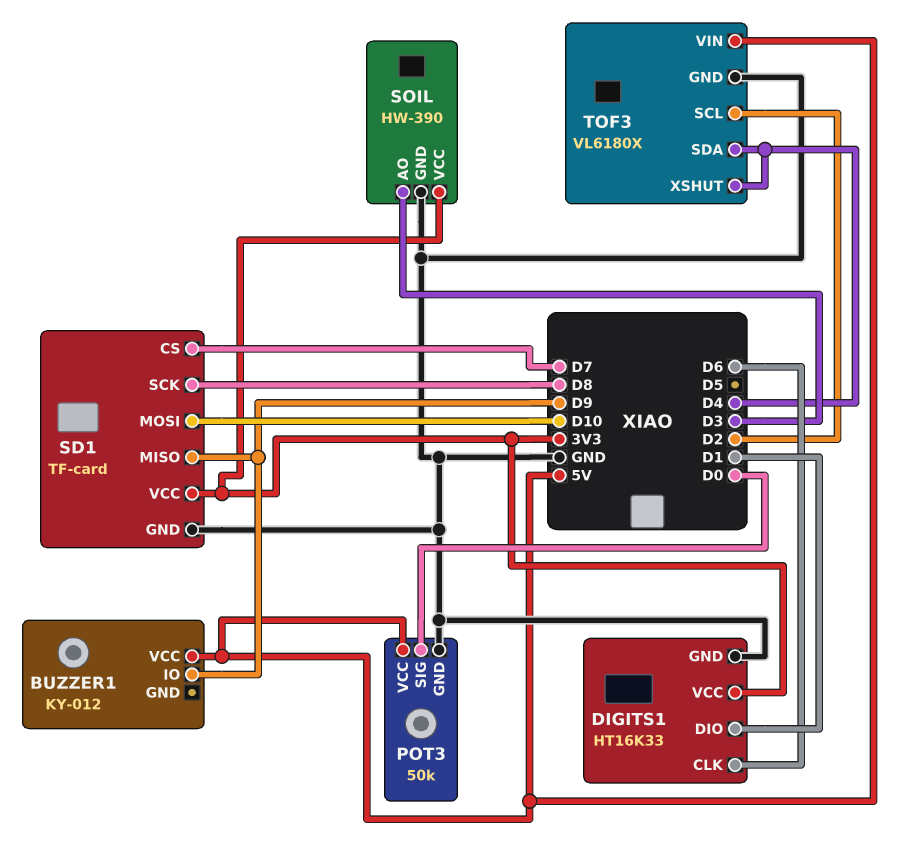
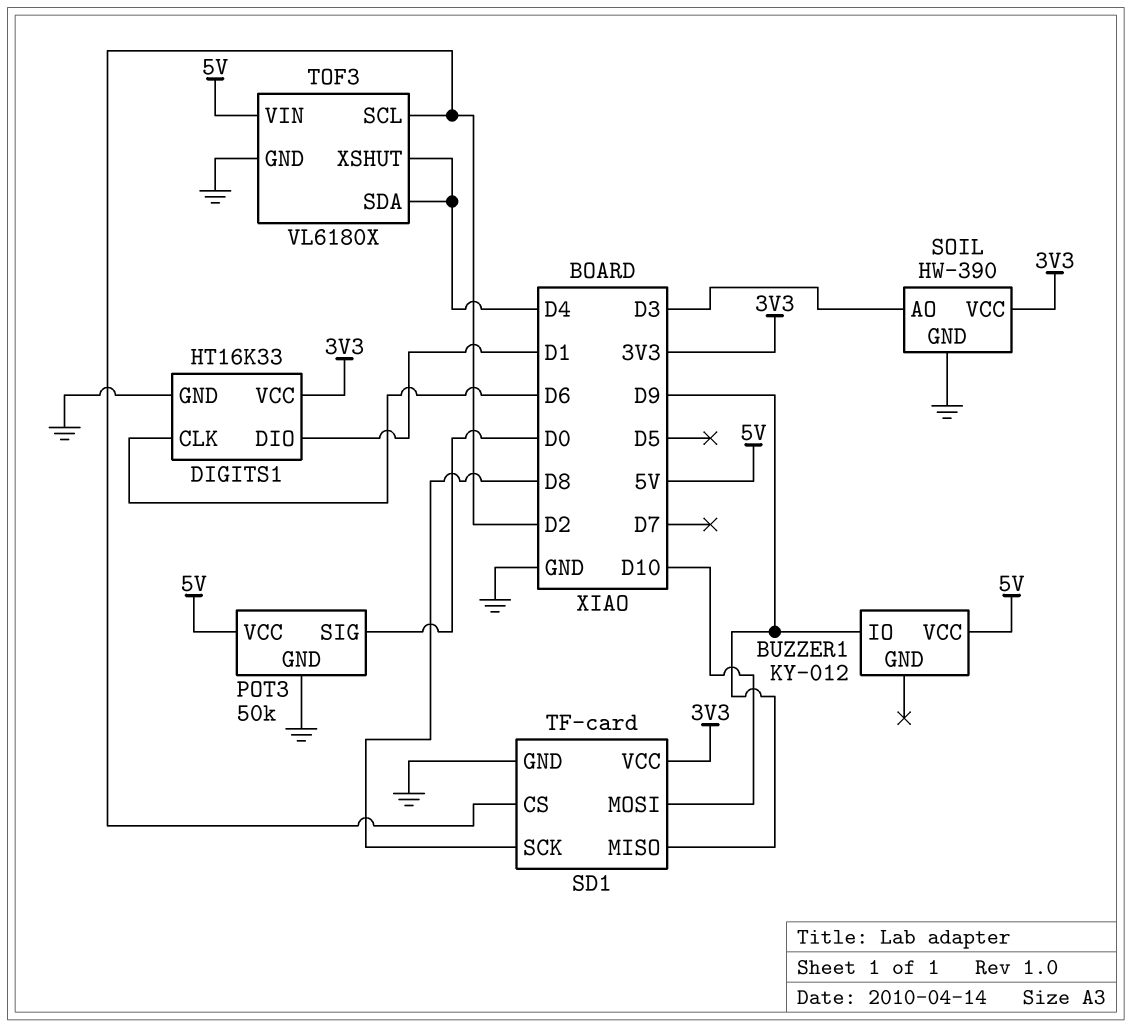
SD1 pin CS: D7 -> D2

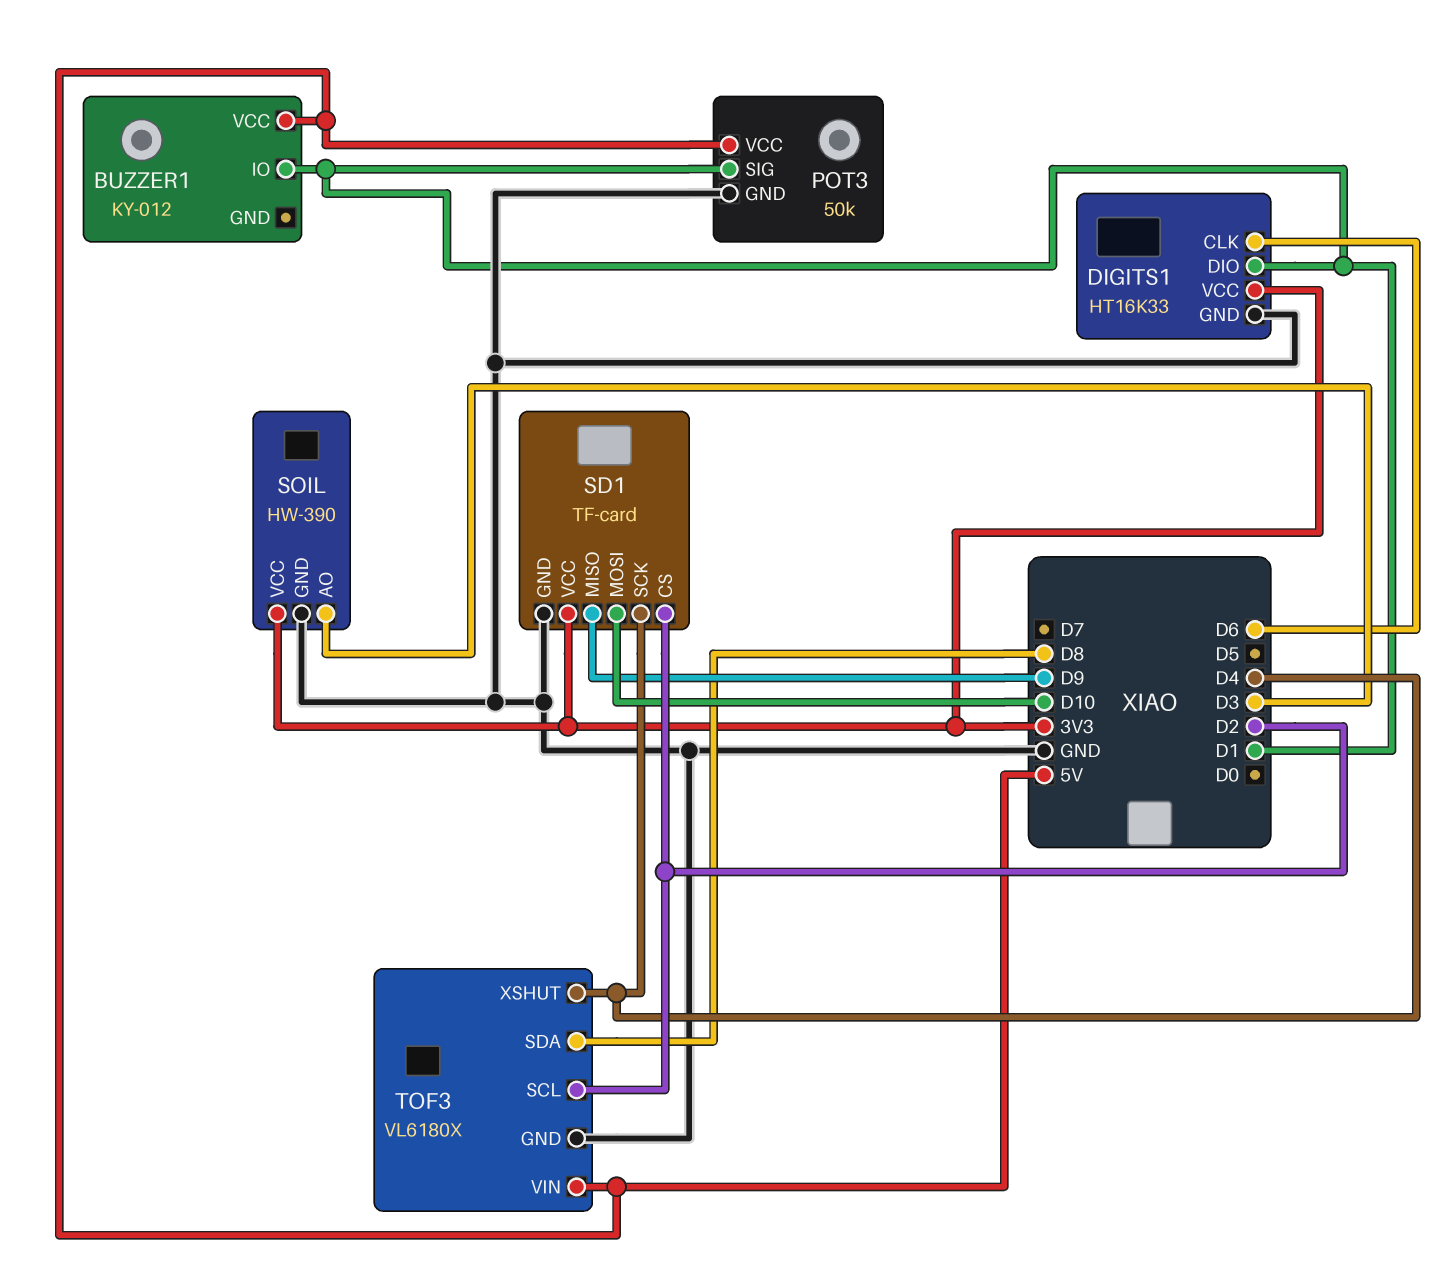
BUZZER1 pin IO: D9 -> D1
POT3 pin SIG: D0 -> D1
SD1 pin SCK: D8 -> D4
TOF3 pin SDA: D4 -> D8

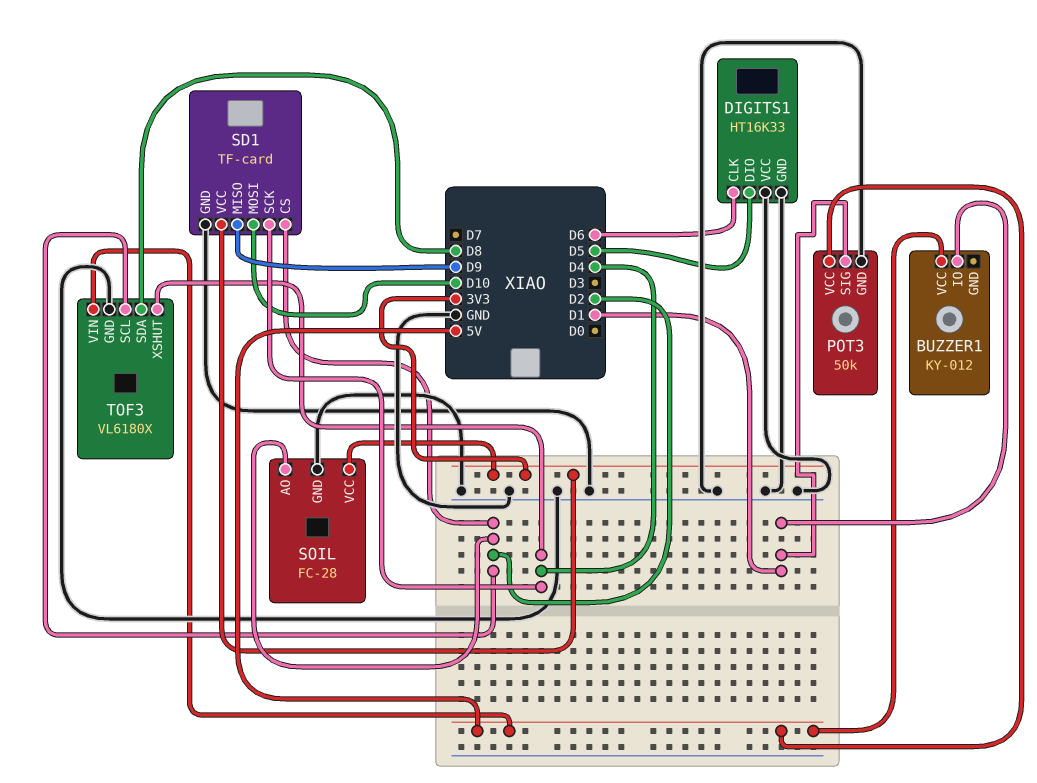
DIGITS1 pin DIO: D1 -> D5
DIGITS1 pin VCC: 3V3 -> GND
SOIL: HW-390 -> FC-28
SOIL pin AO: D3 -> D2

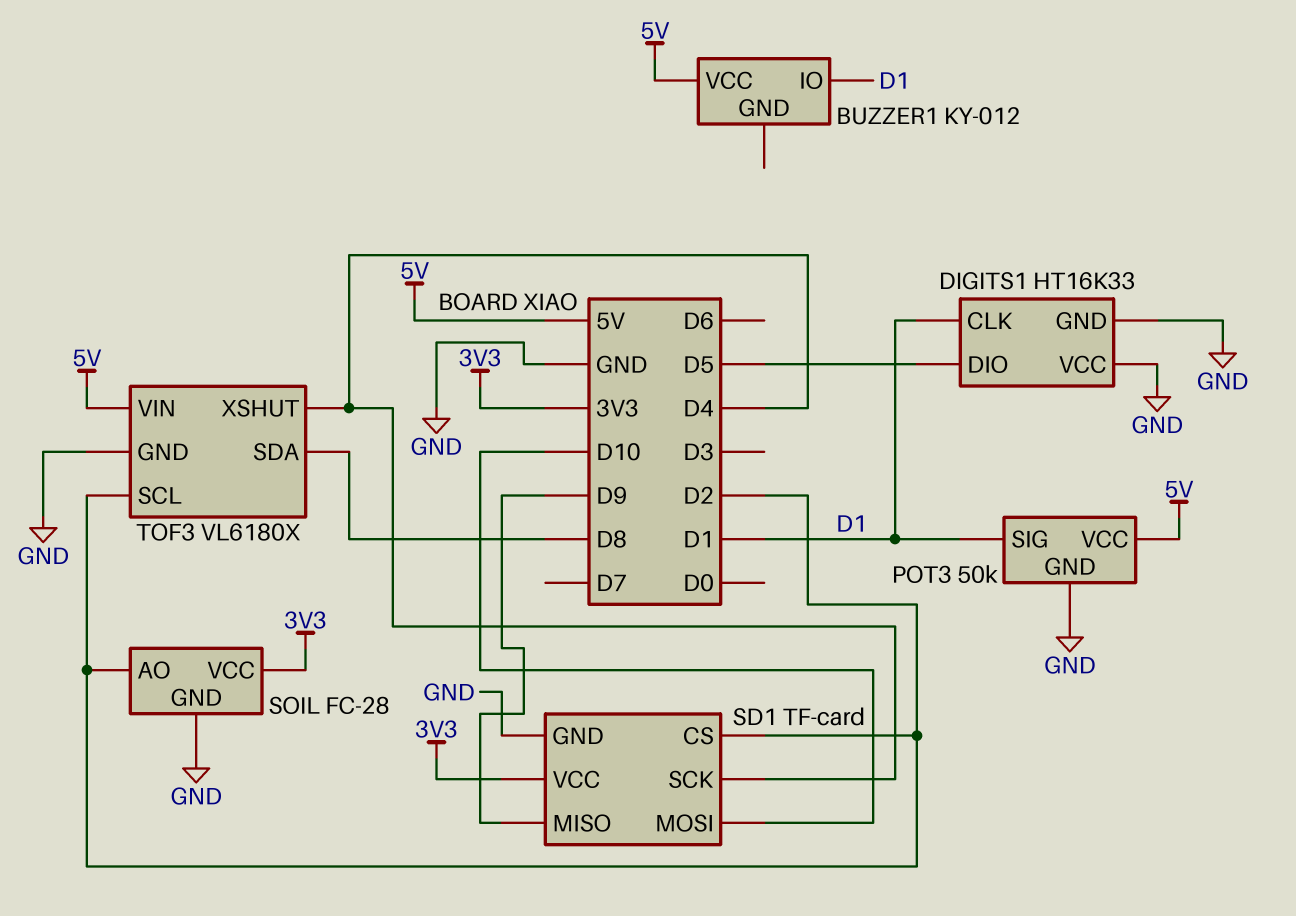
DIGITS1 pin CLK: D6 -> D1

